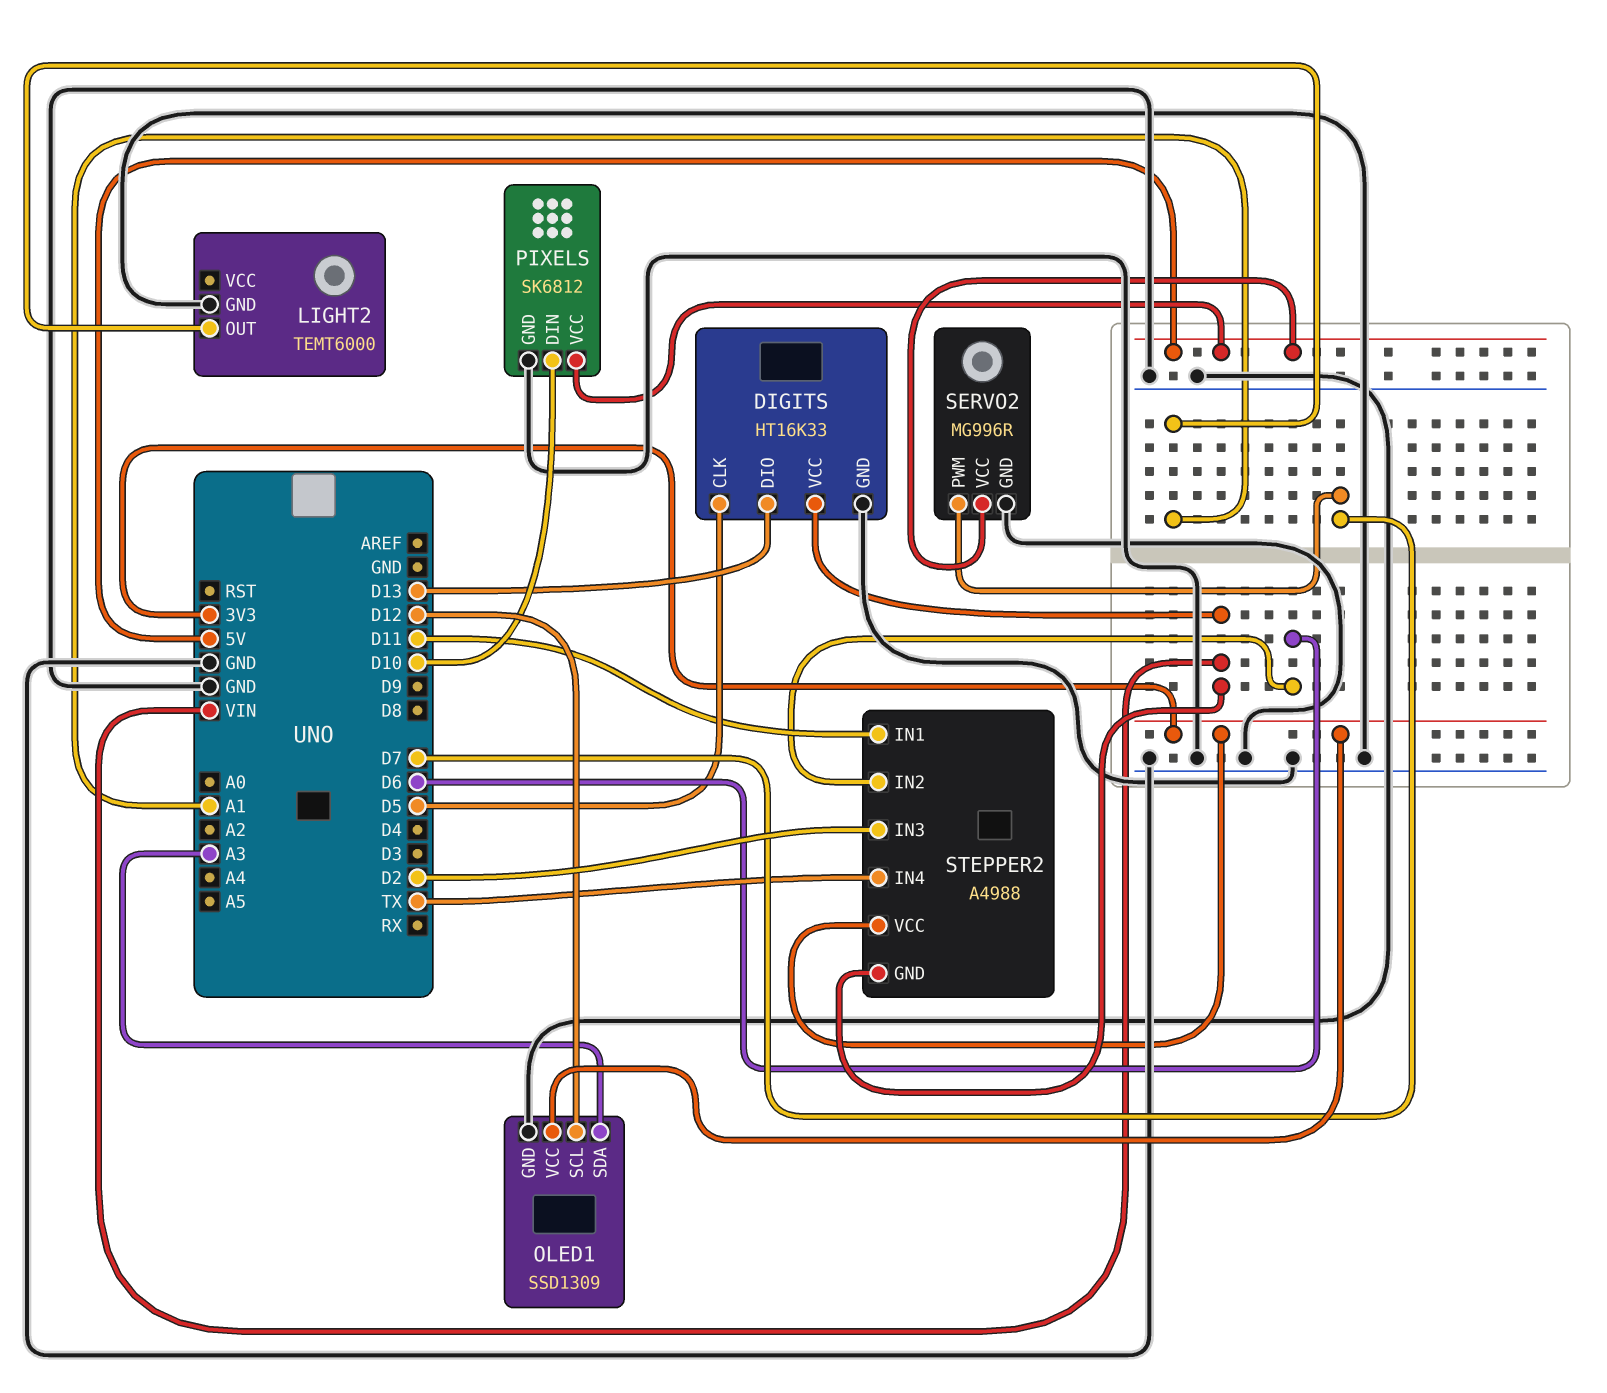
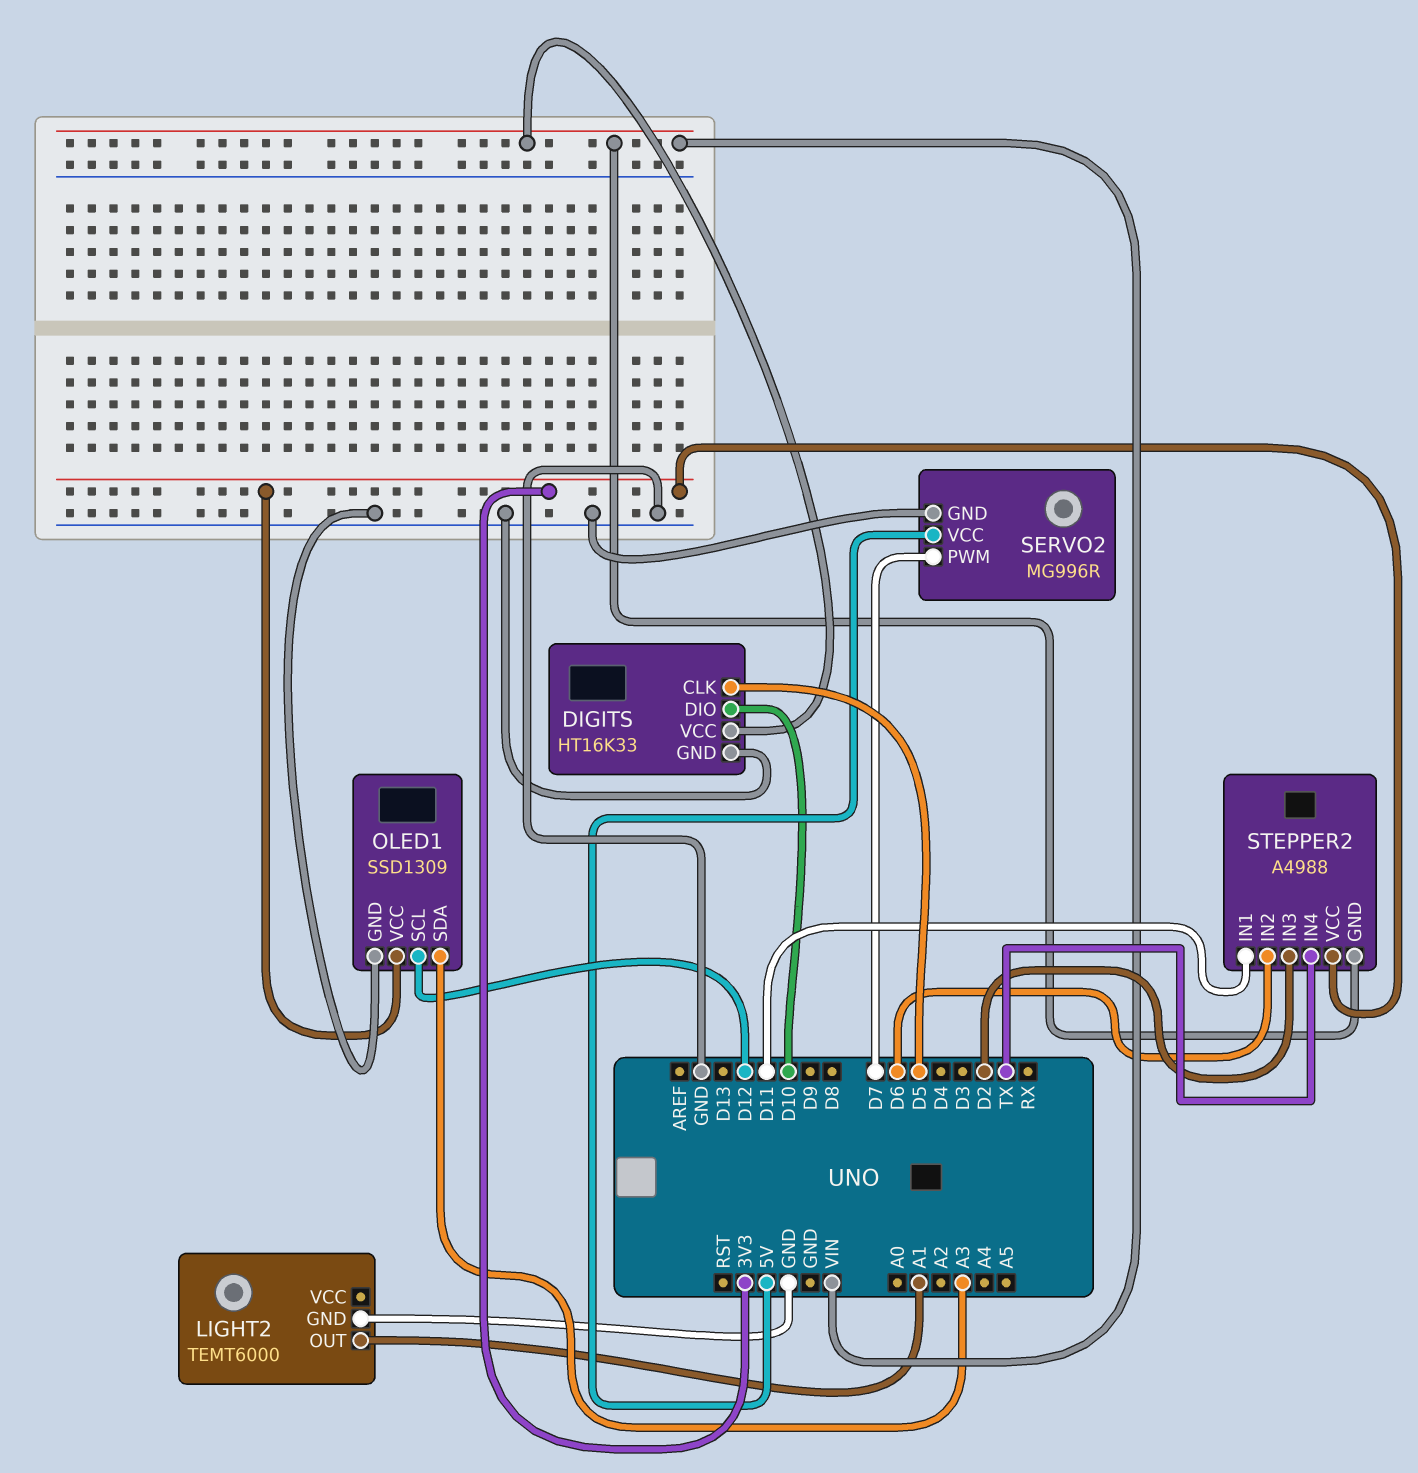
DIGITS pin DIO: D13 -> D10
PIXELS: SK6812 -> none
PIXELS pin DIN: D10 -> none
PIXELS pin GND: GND -> none
PIXELS pin VCC: 5V -> none

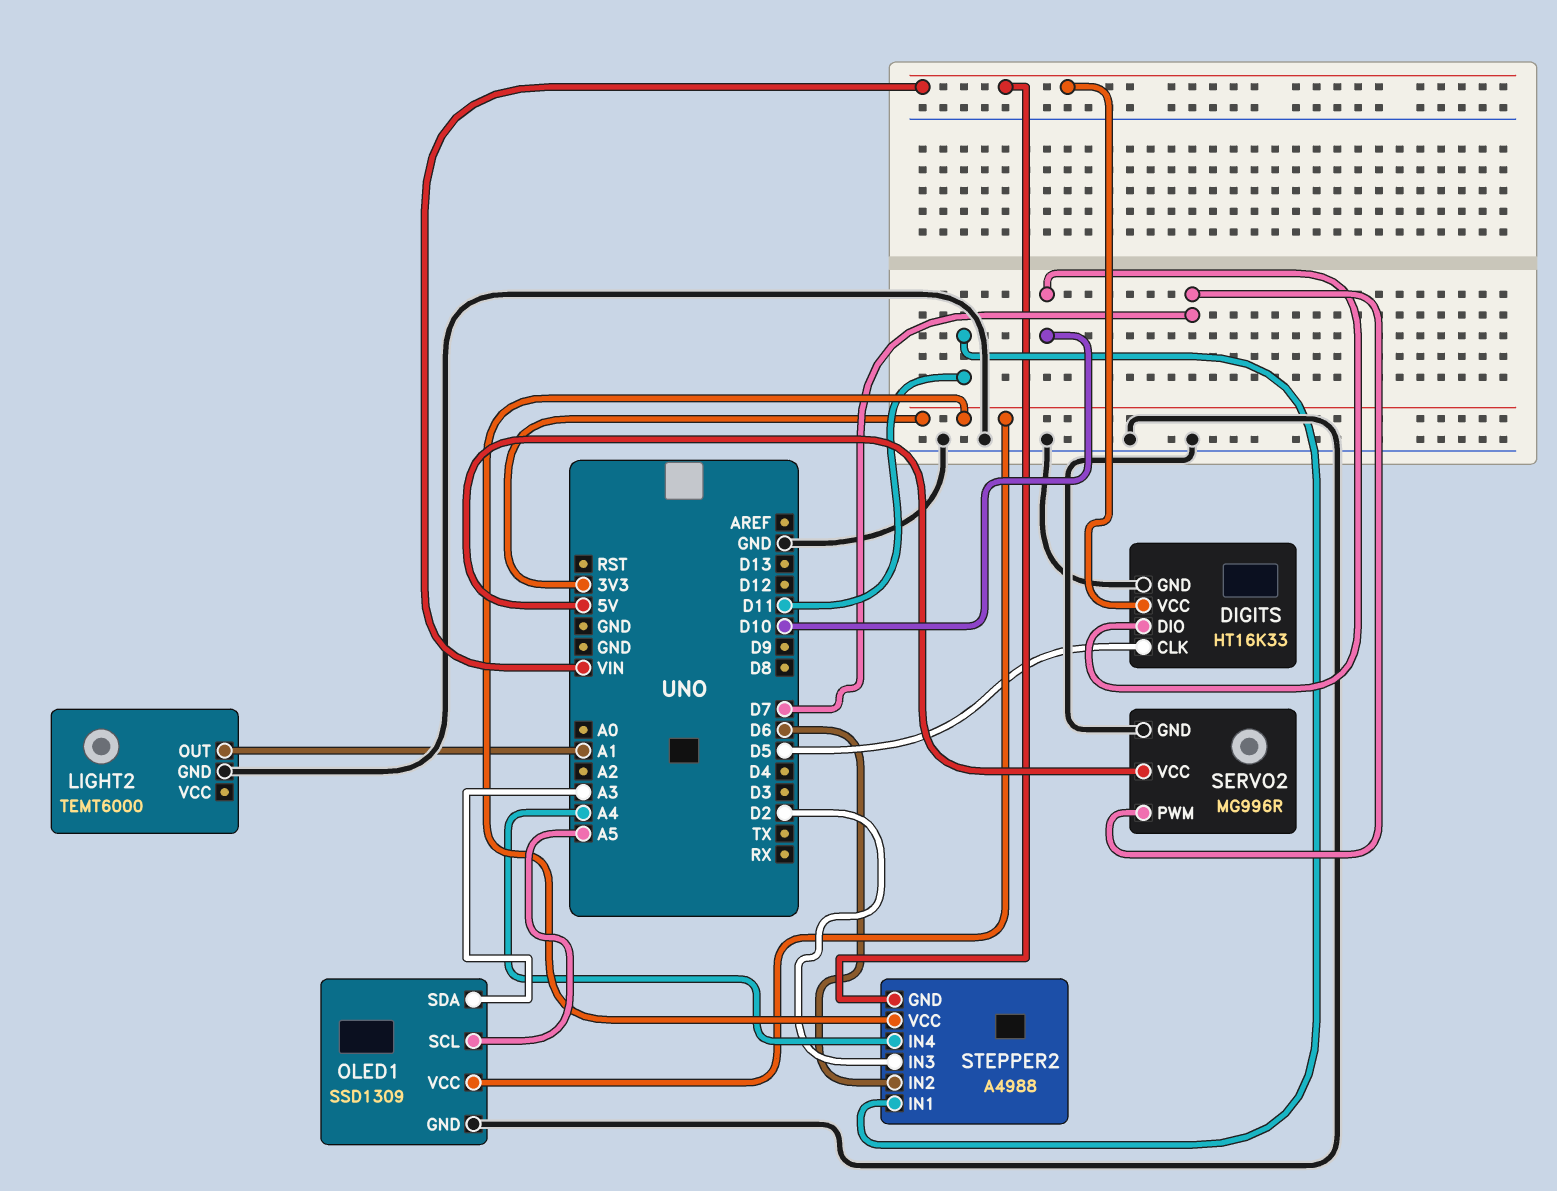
OLED1 pin SCL: D12 -> A5
STEPPER2 pin IN4: TX -> A4

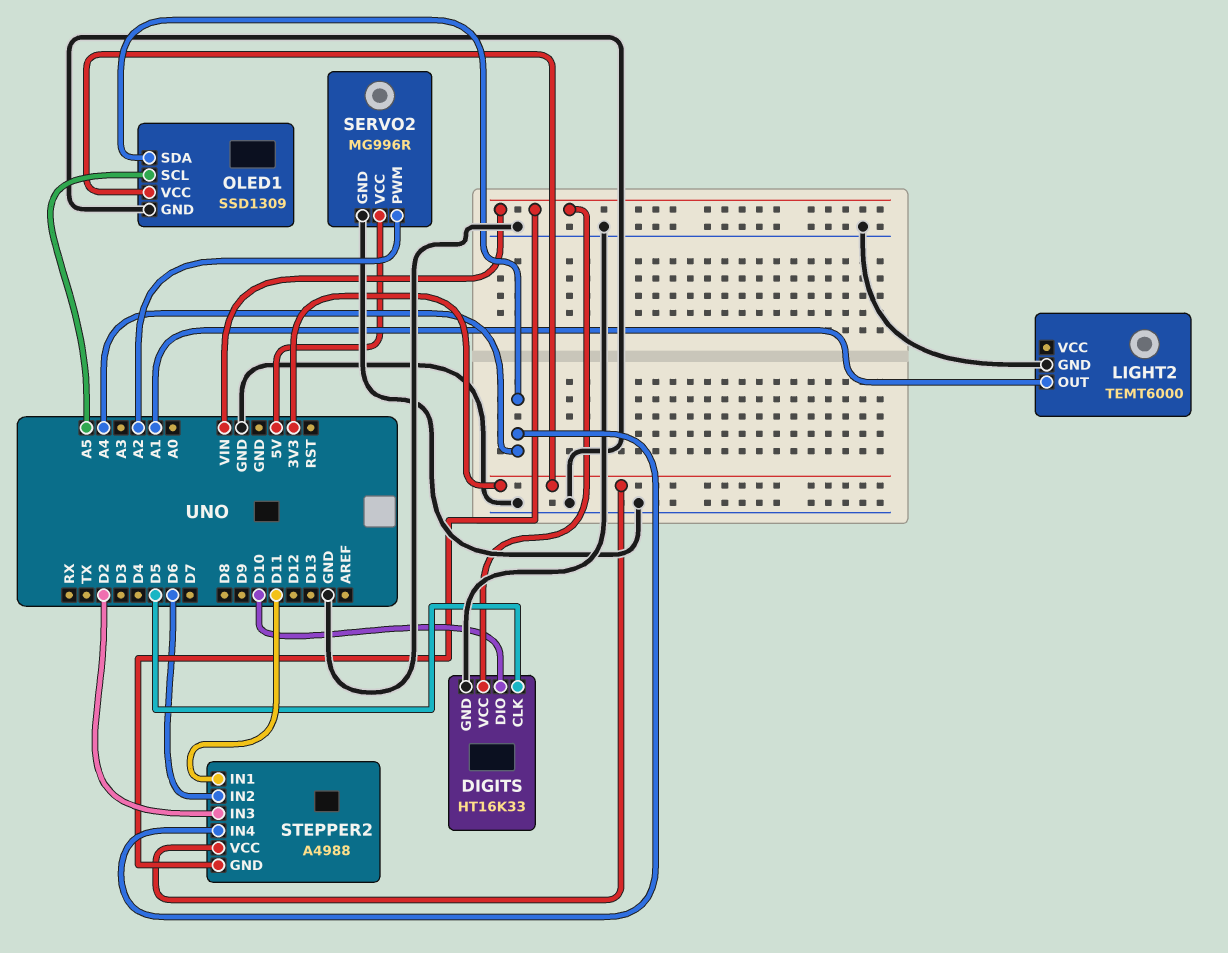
OLED1 pin SDA: A3 -> A4
SERVO2 pin PWM: D7 -> A2

